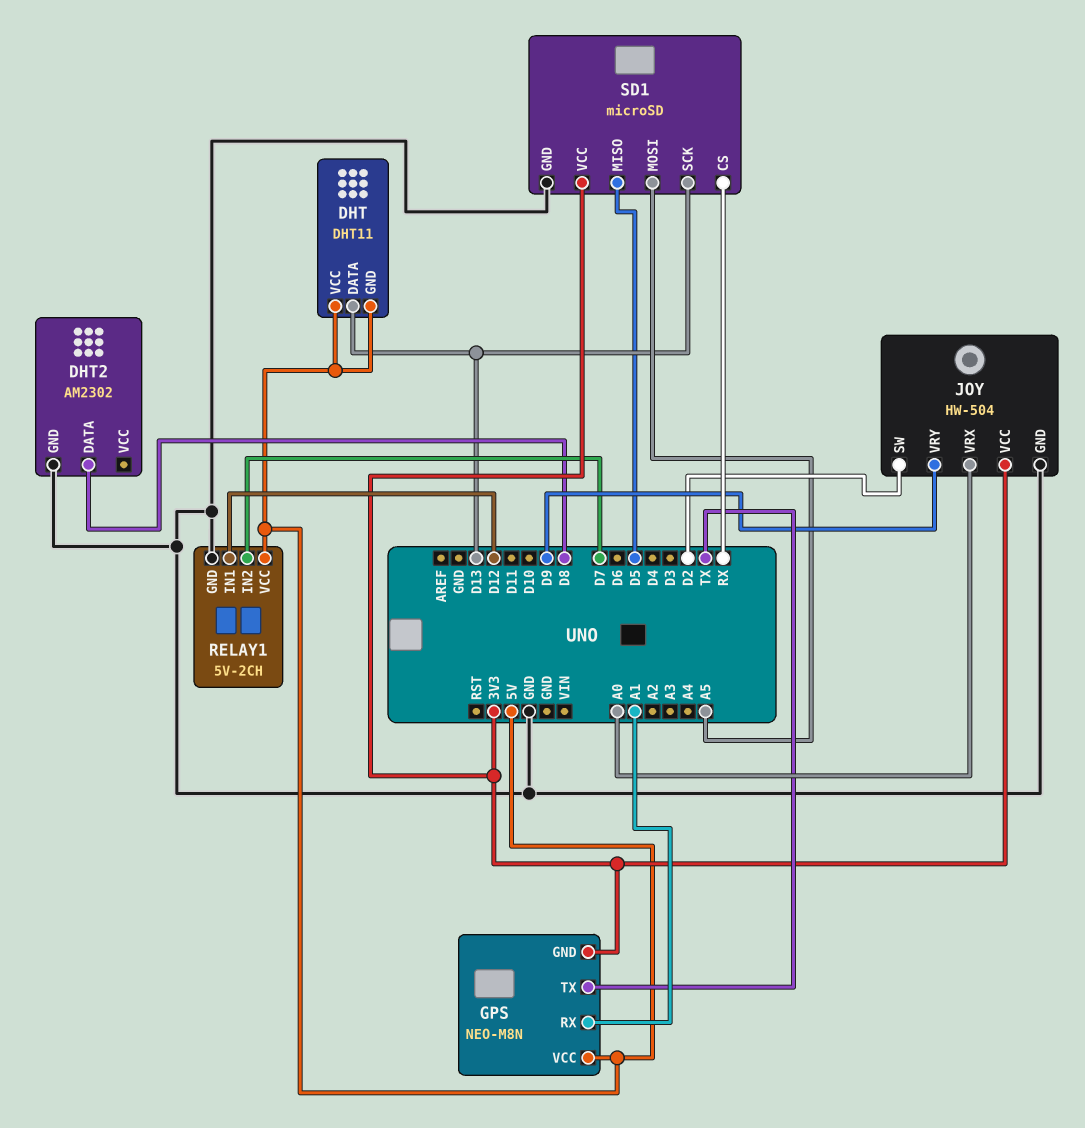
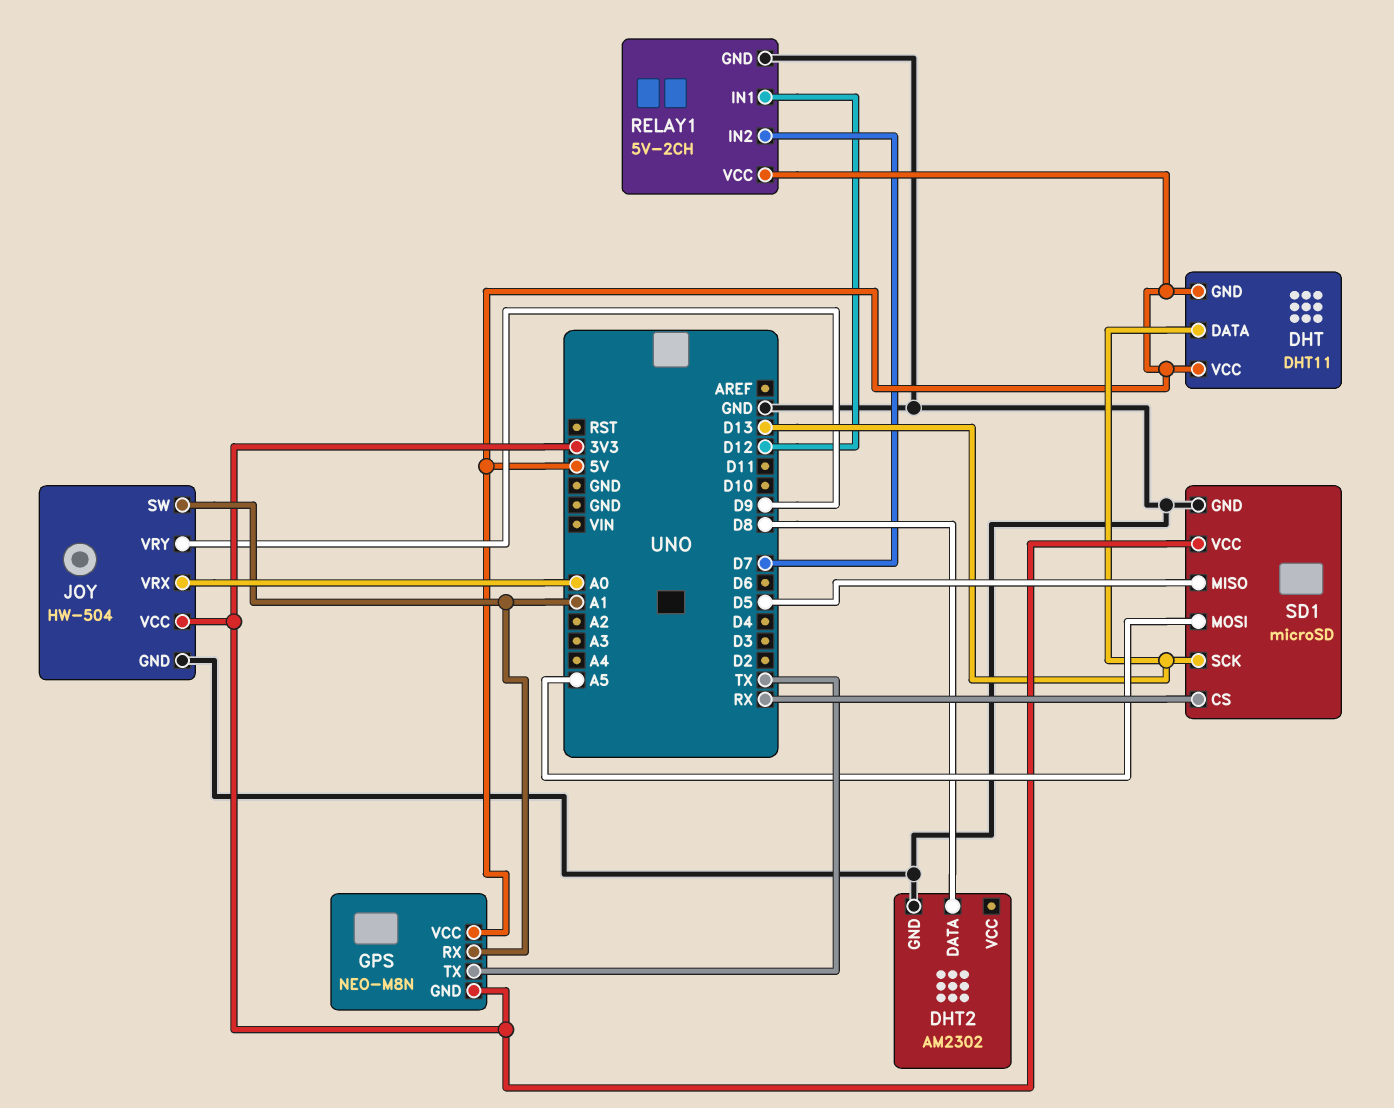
JOY pin SW: D2 -> A1

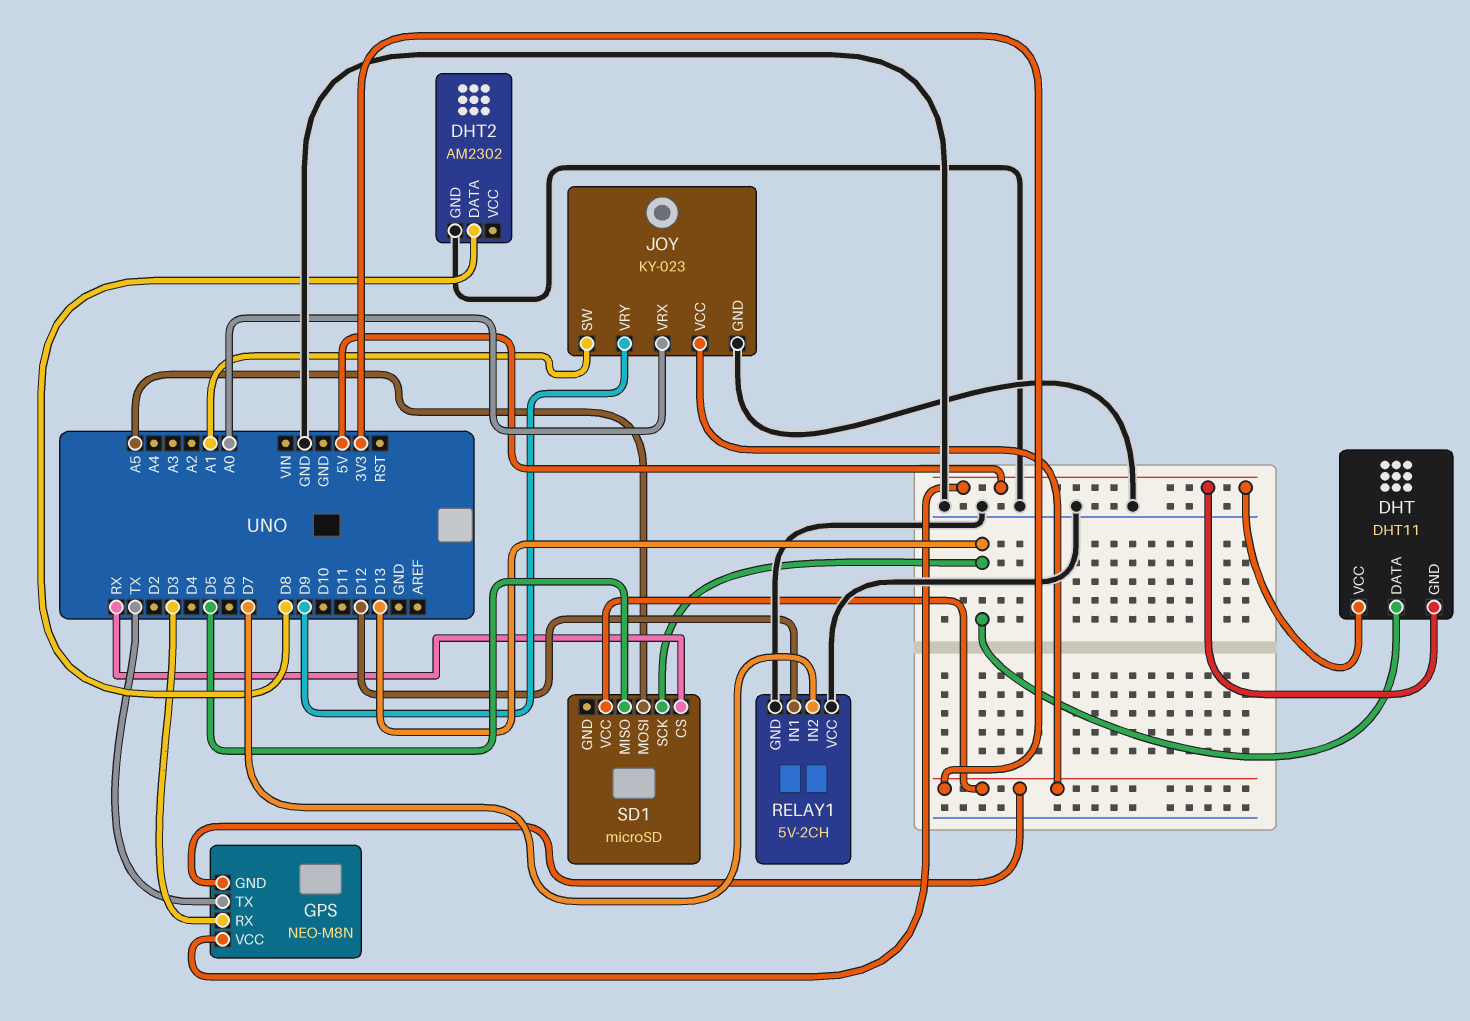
GPS pin RX: A1 -> D3
JOY: HW-504 -> KY-023
RELAY1 pin VCC: 5V -> GND
SD1 pin GND: GND -> none

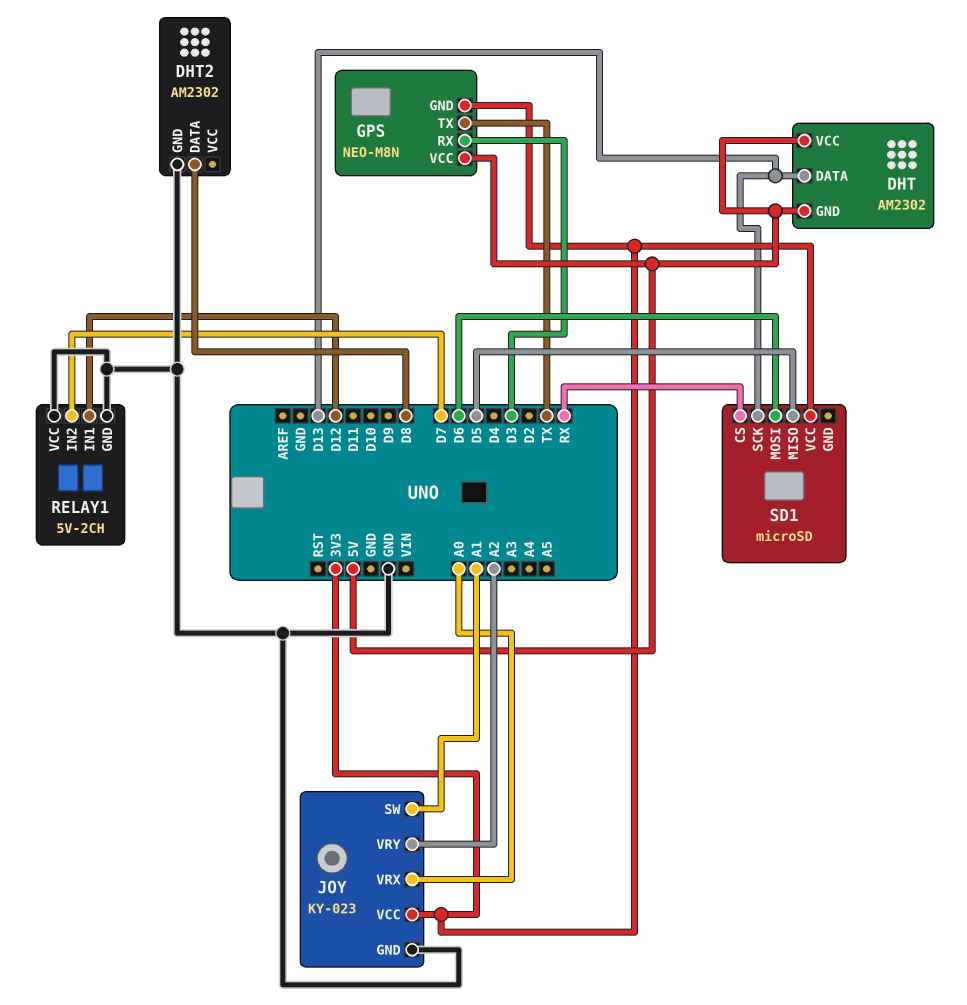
DHT: DHT11 -> AM2302
JOY pin VRY: D9 -> A2
SD1 pin MOSI: A5 -> D6

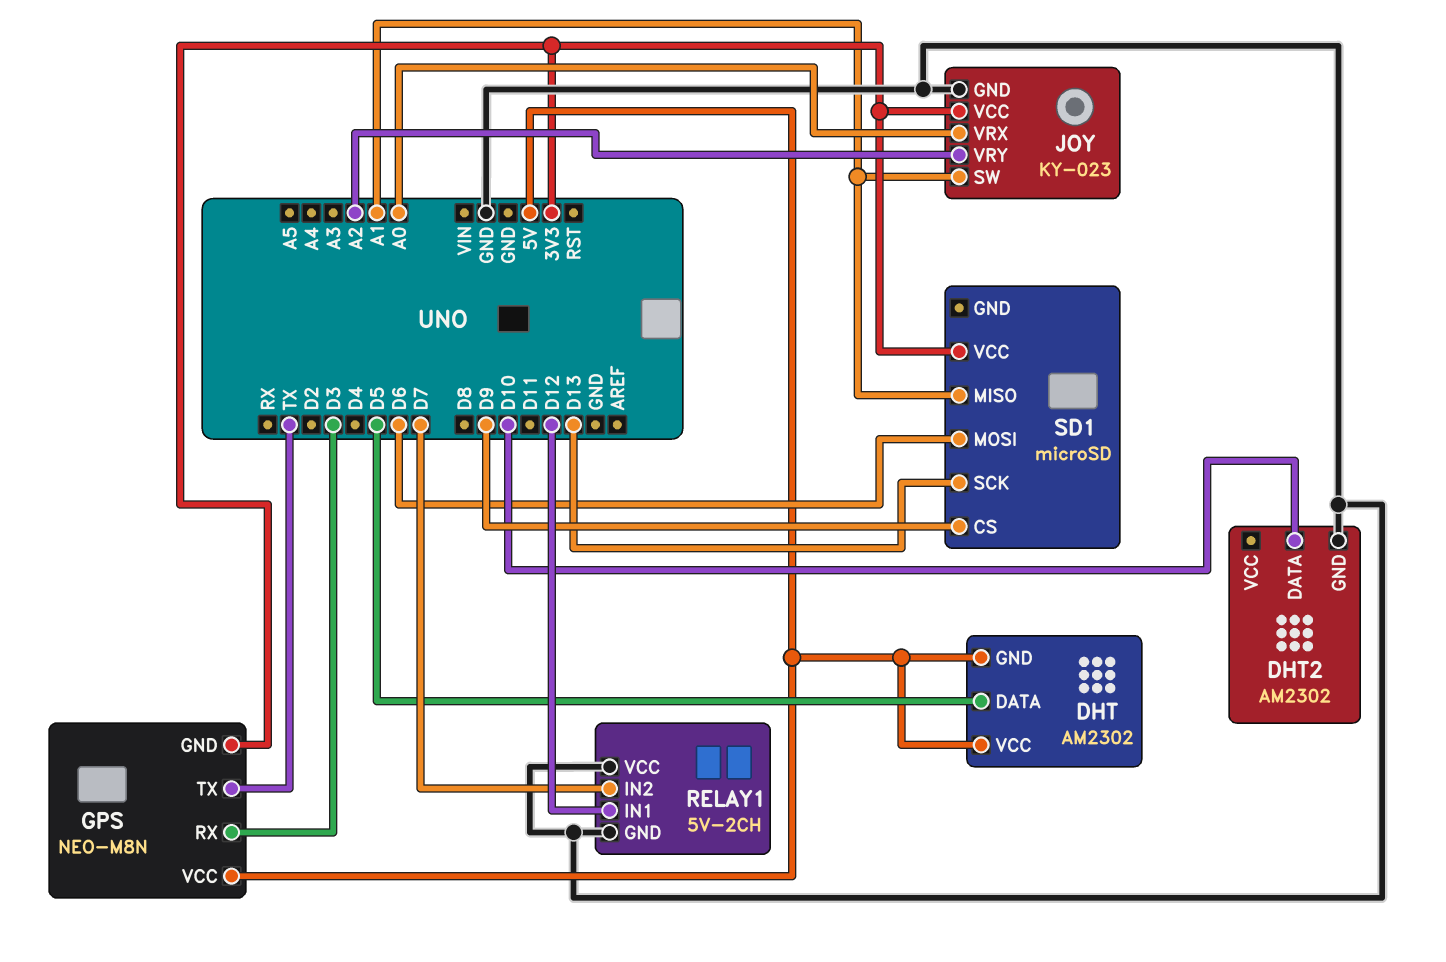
DHT pin DATA: D13 -> D5
DHT2 pin DATA: D8 -> D10
SD1 pin CS: RX -> D9
SD1 pin MISO: D5 -> A1

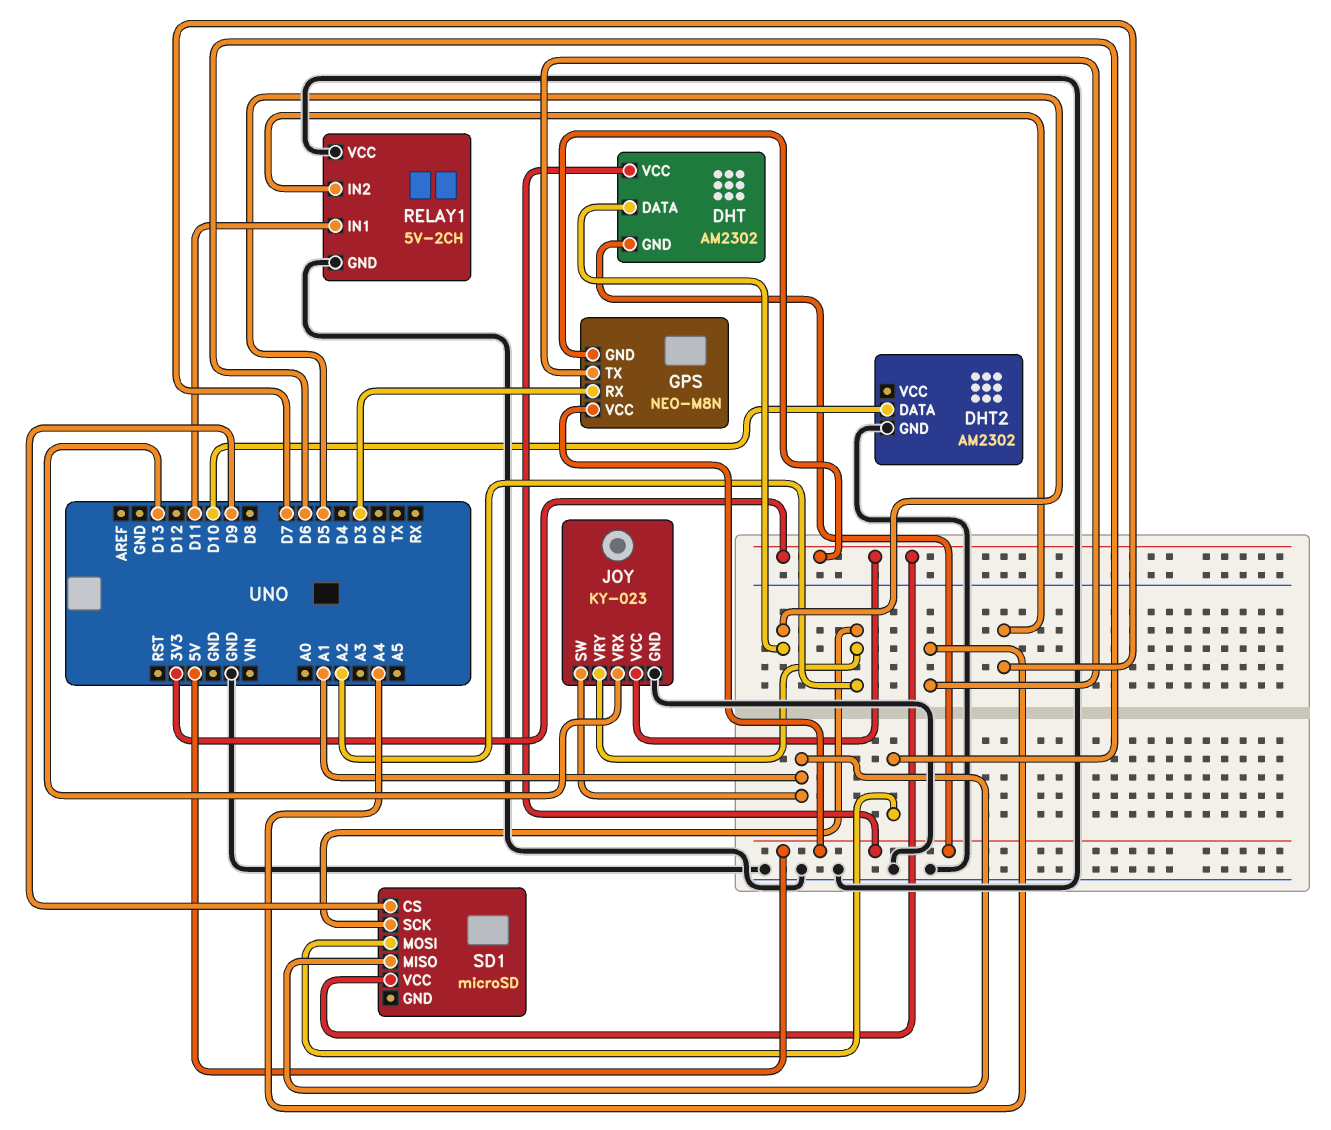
GPS pin TX: TX -> A4
JOY pin VRX: A0 -> D13
RELAY1 pin IN1: D12 -> D11
SD1 pin SCK: D13 -> A2

